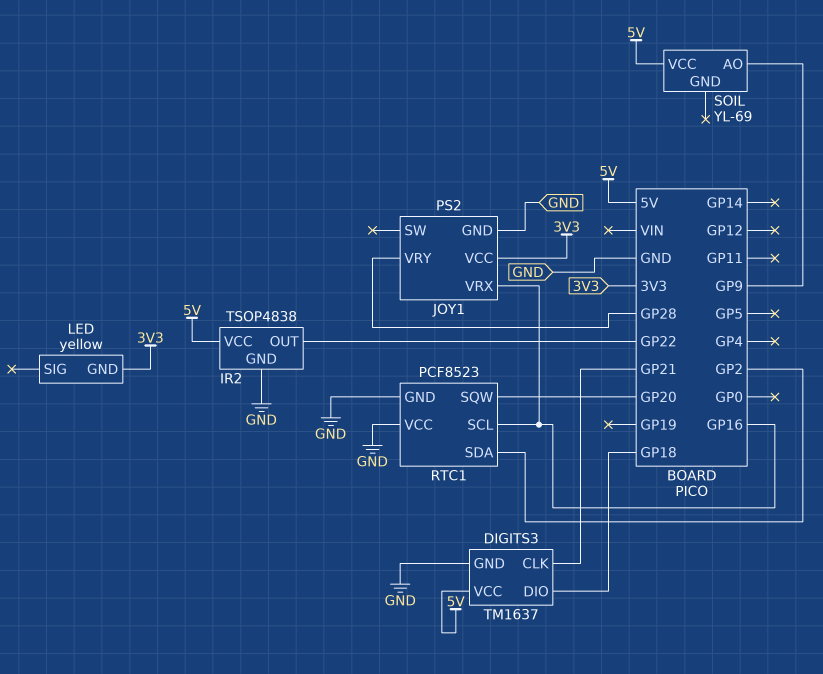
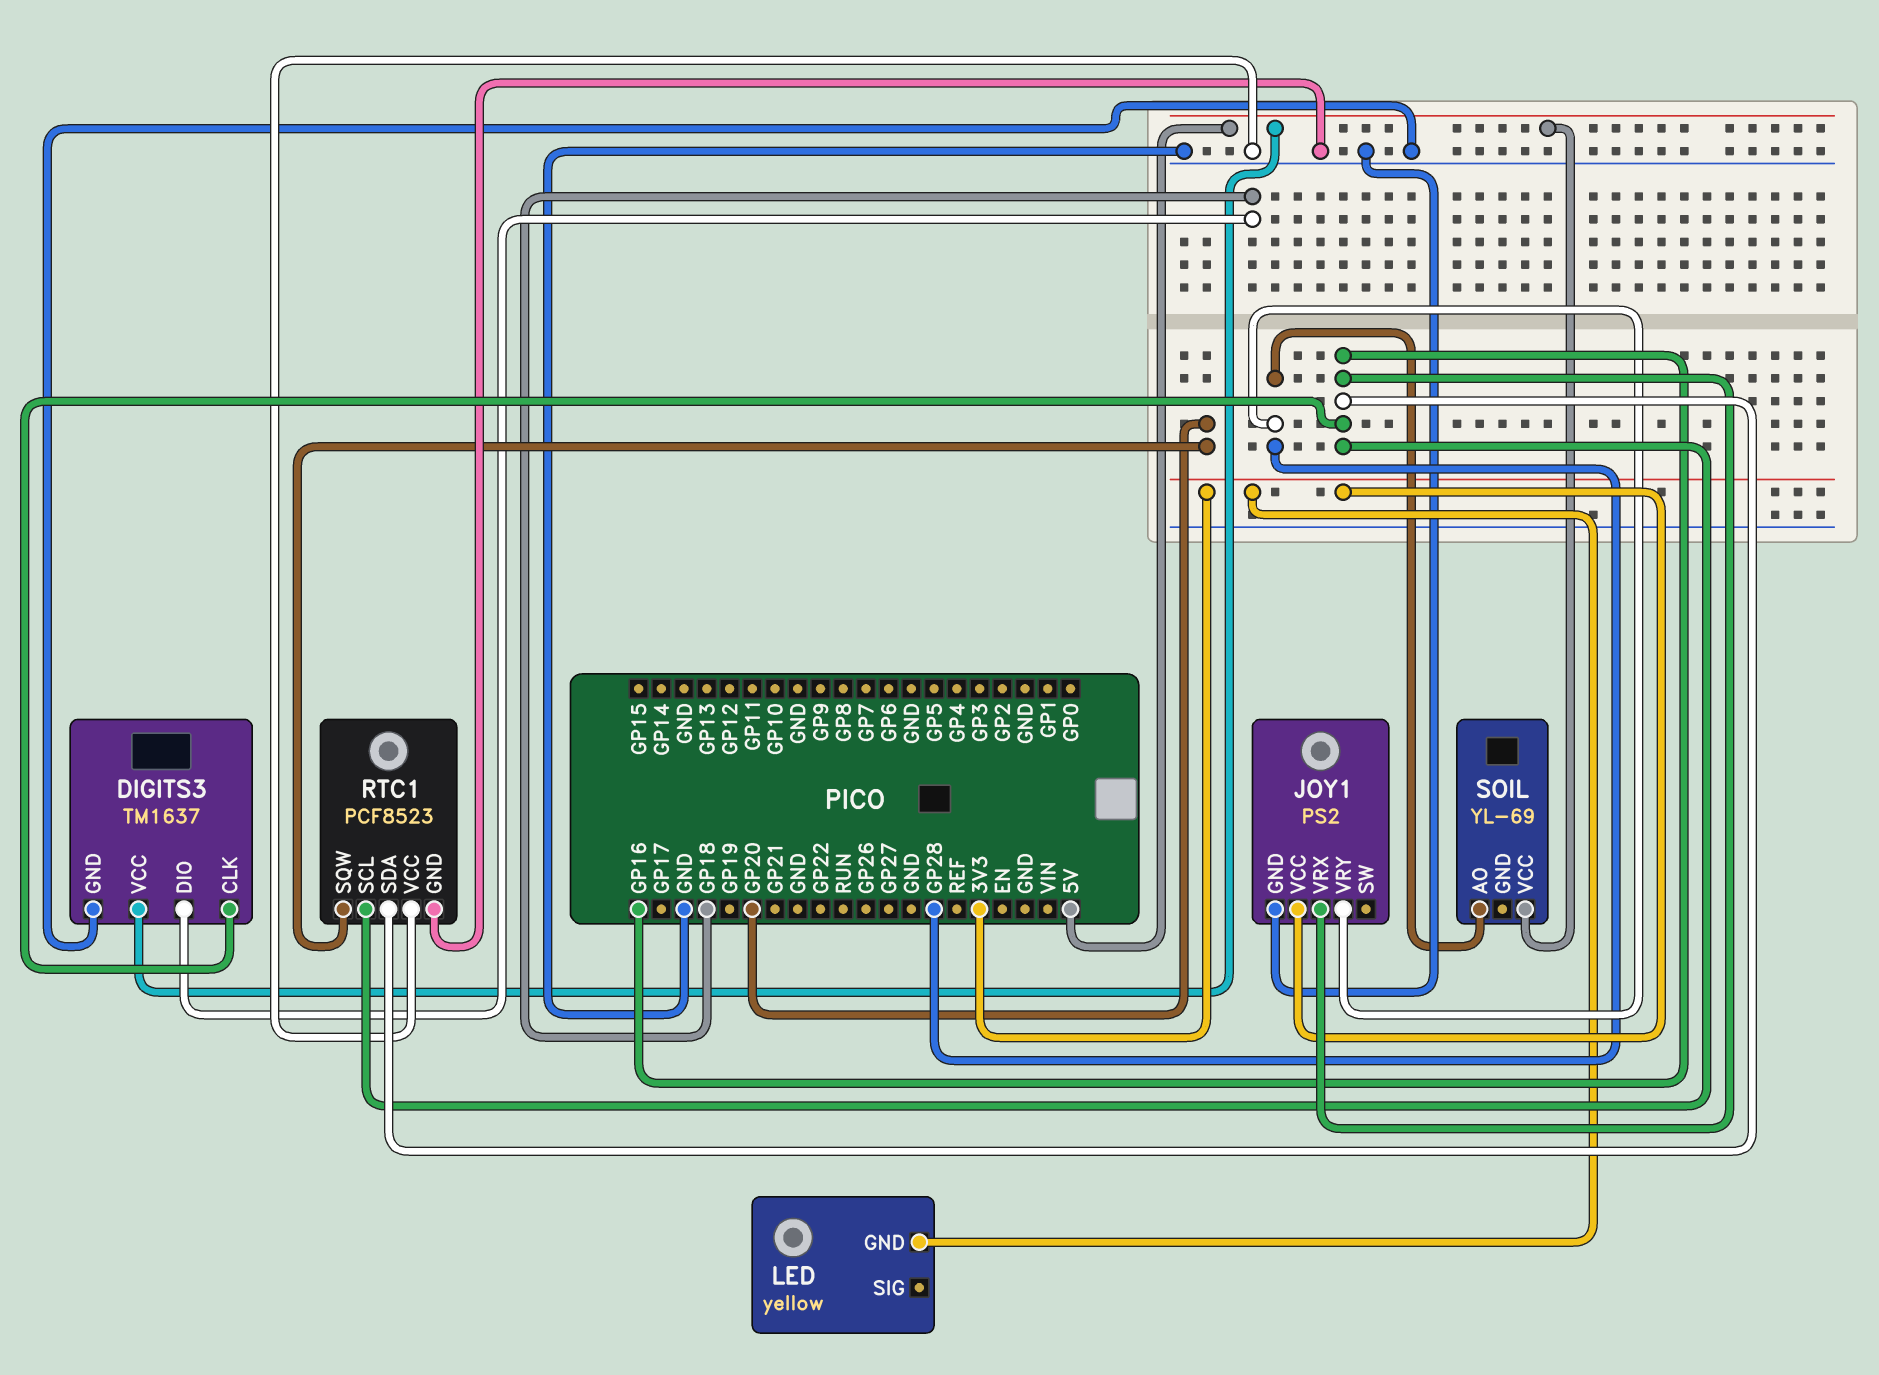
DIGITS3 pin CLK: GP21 -> GP16
IR2: TSOP4838 -> none
IR2 pin GND: GND -> none
IR2 pin OUT: GP22 -> none
IR2 pin VCC: 5V -> none
RTC1 pin SDA: GP2 -> GP16
SOIL pin AO: GP9 -> GP28

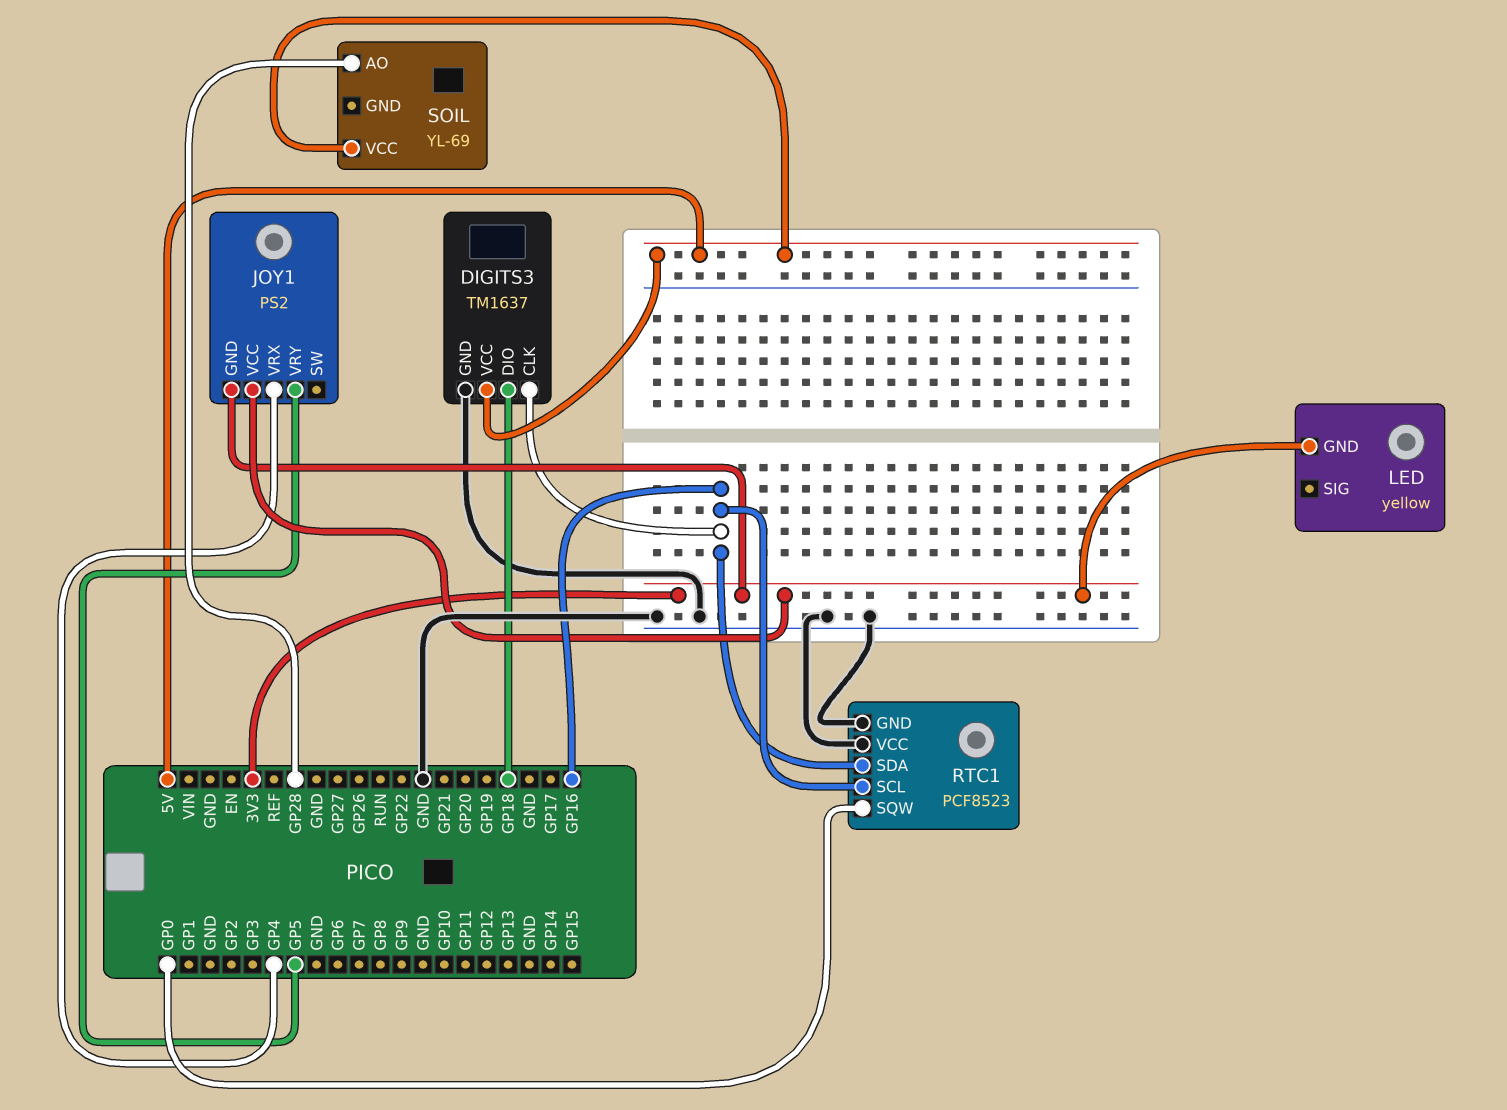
JOY1 pin GND: GND -> 3V3
JOY1 pin VRX: GP16 -> GP4
JOY1 pin VRY: GP28 -> GP5
RTC1 pin SQW: GP20 -> GP0

